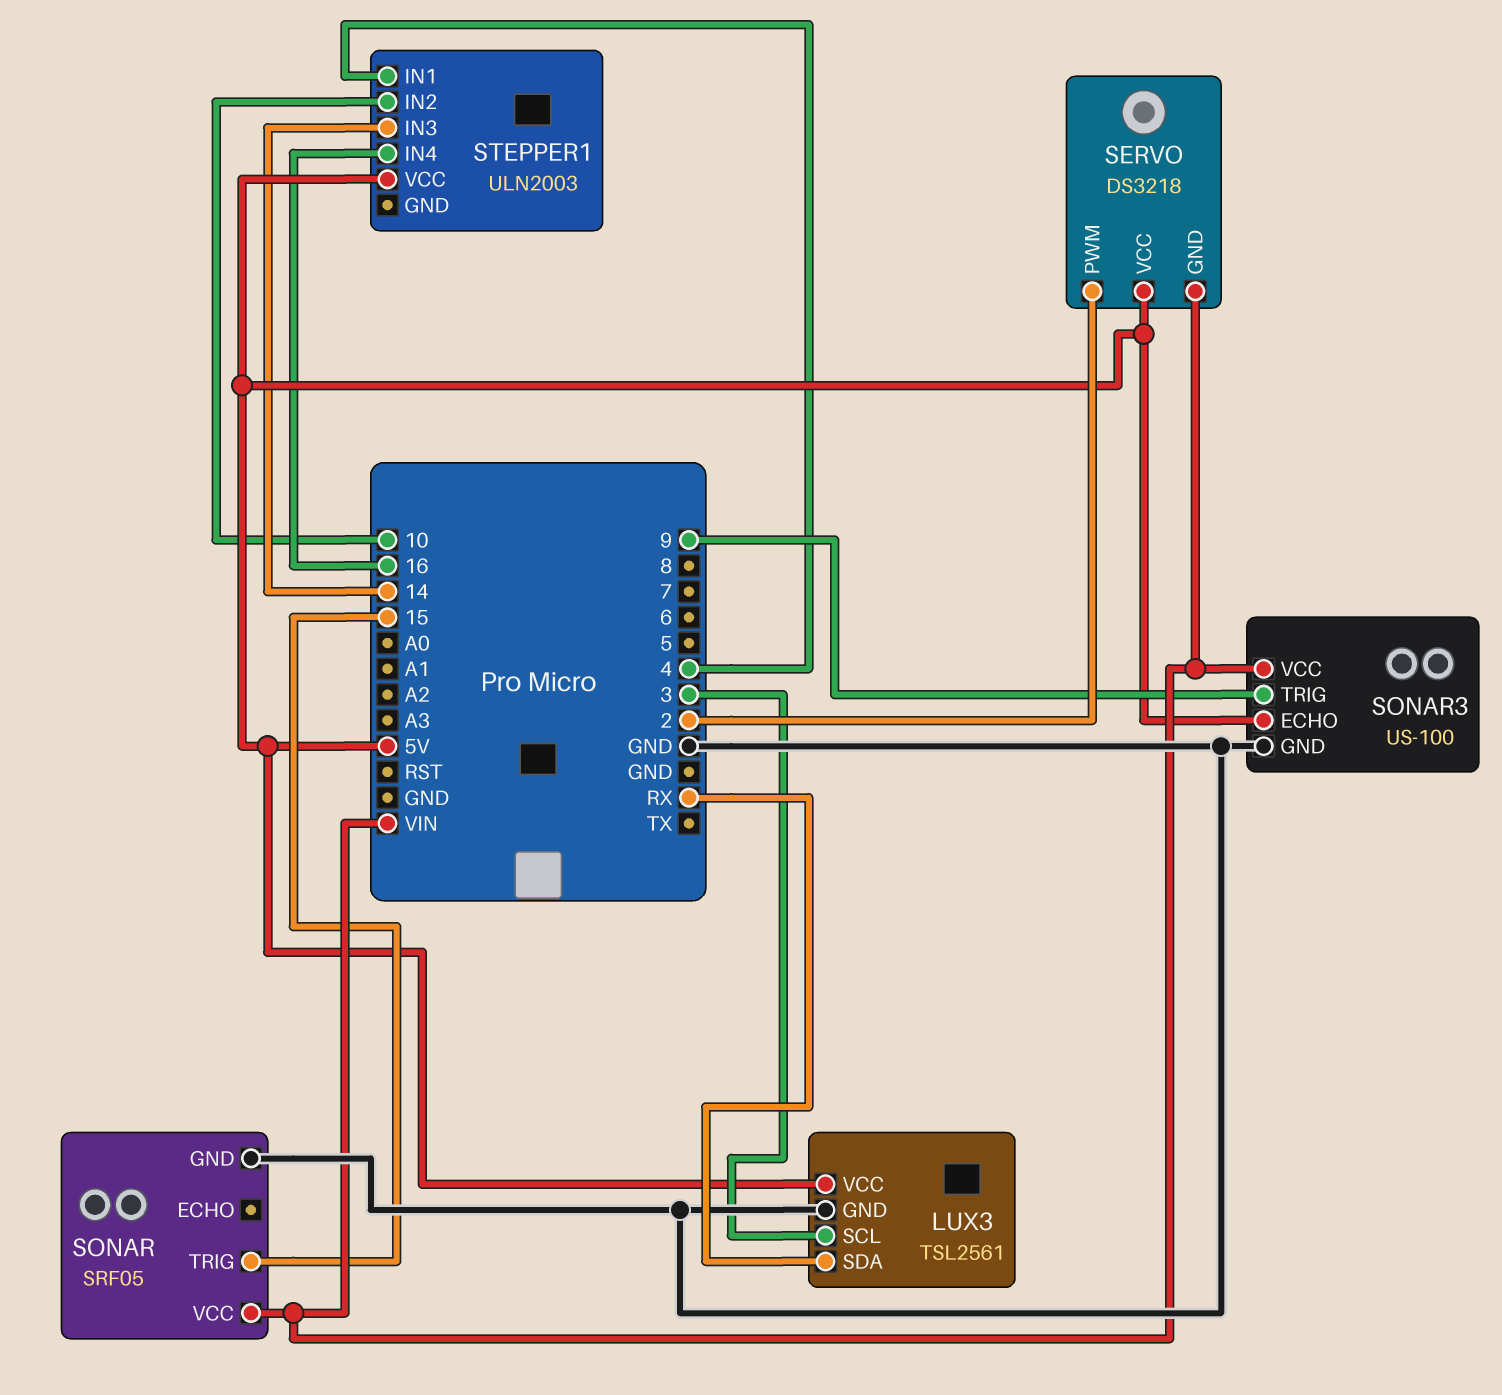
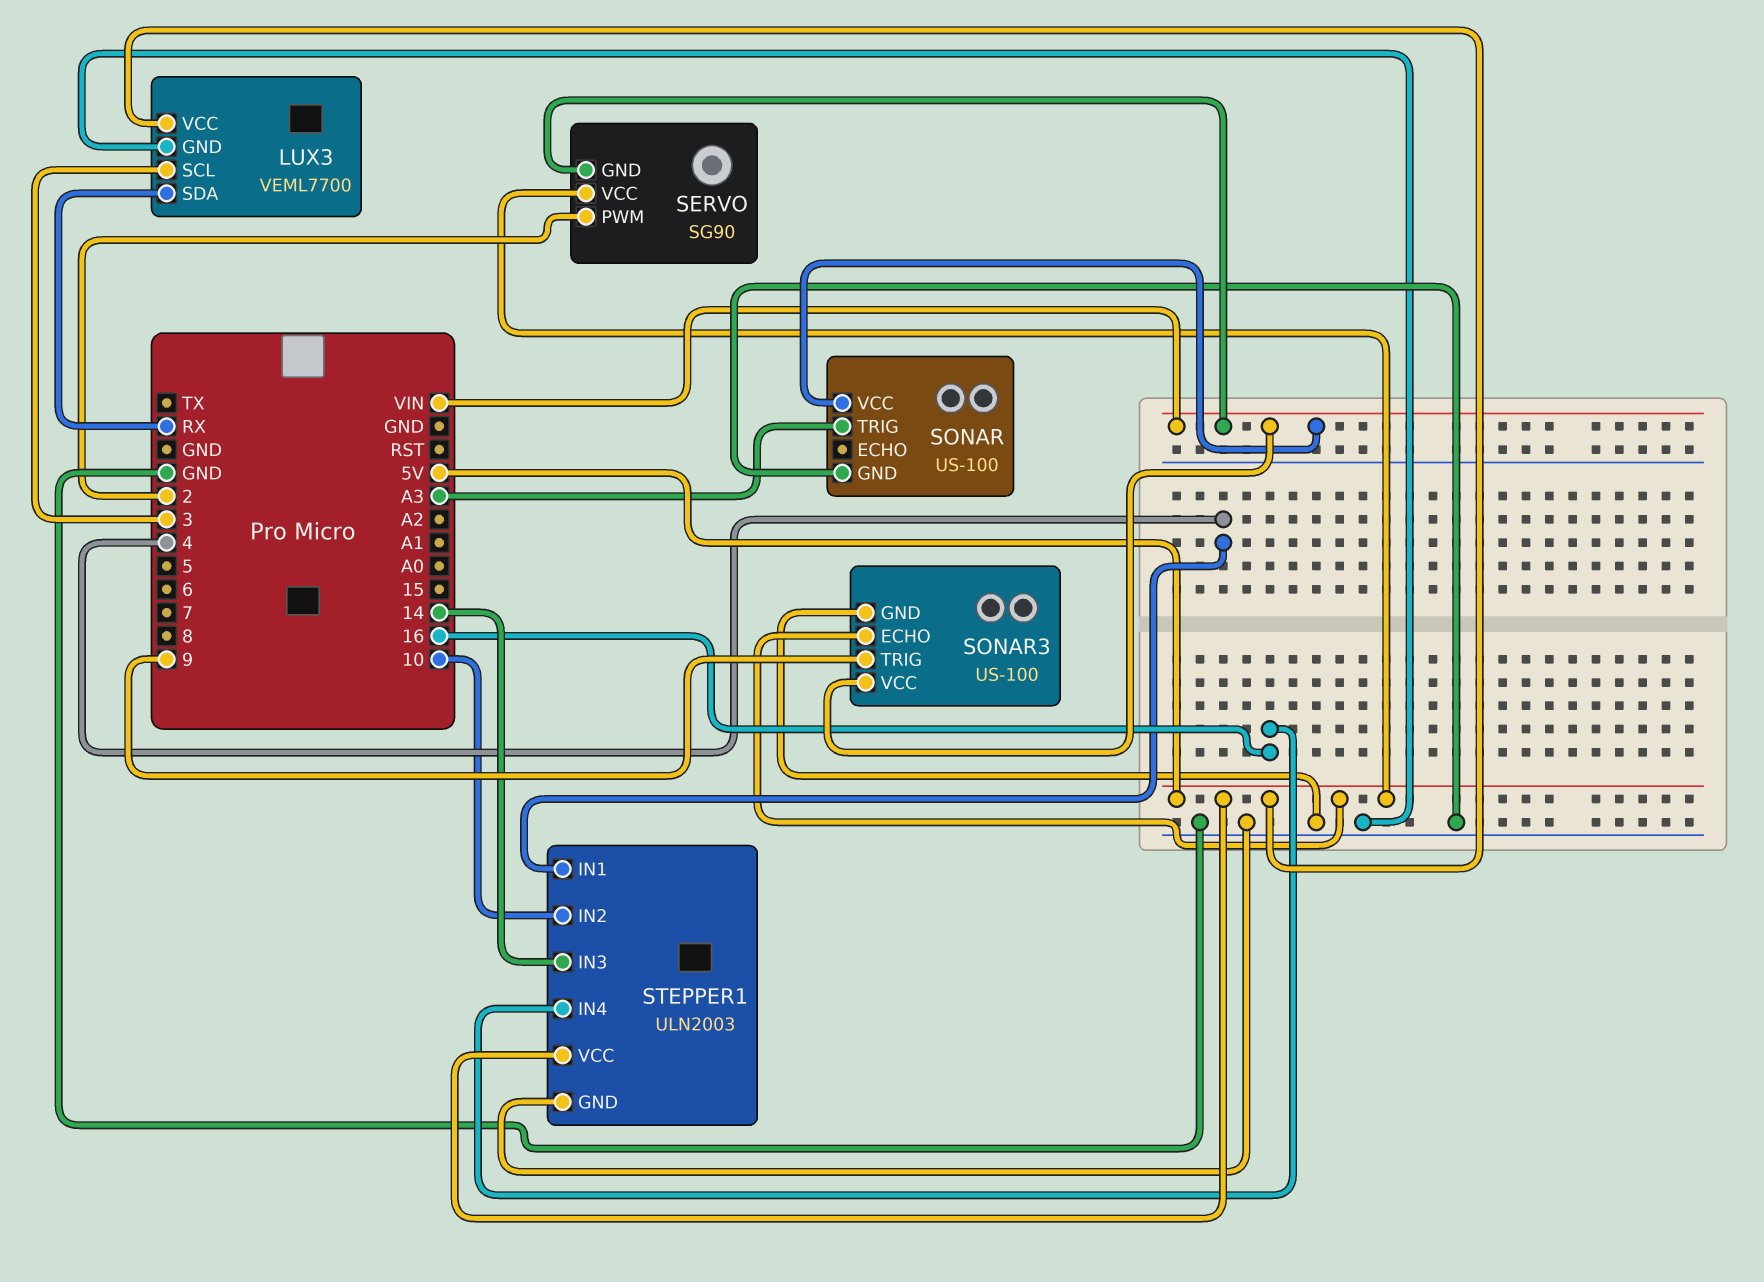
LUX3: TSL2561 -> VEML7700
SERVO: DS3218 -> SG90
SONAR: SRF05 -> US-100
SONAR pin TRIG: 15 -> A3
STEPPER1 pin GND: none -> GND

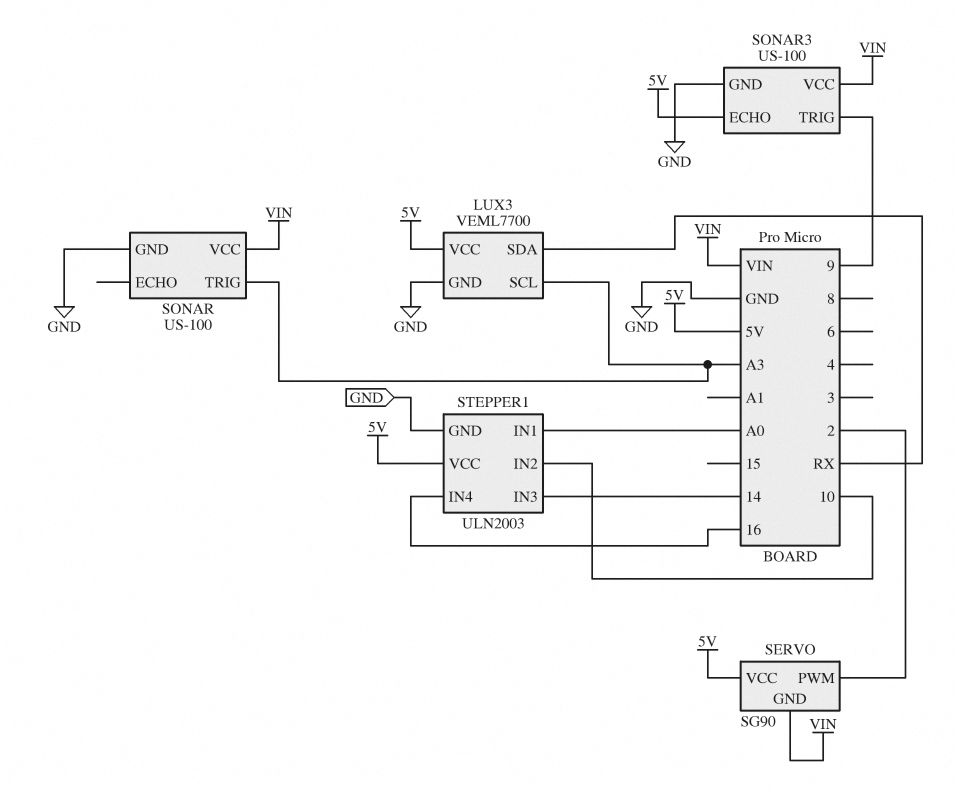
LUX3 pin SCL: 3 -> A3
STEPPER1 pin IN1: 4 -> A0

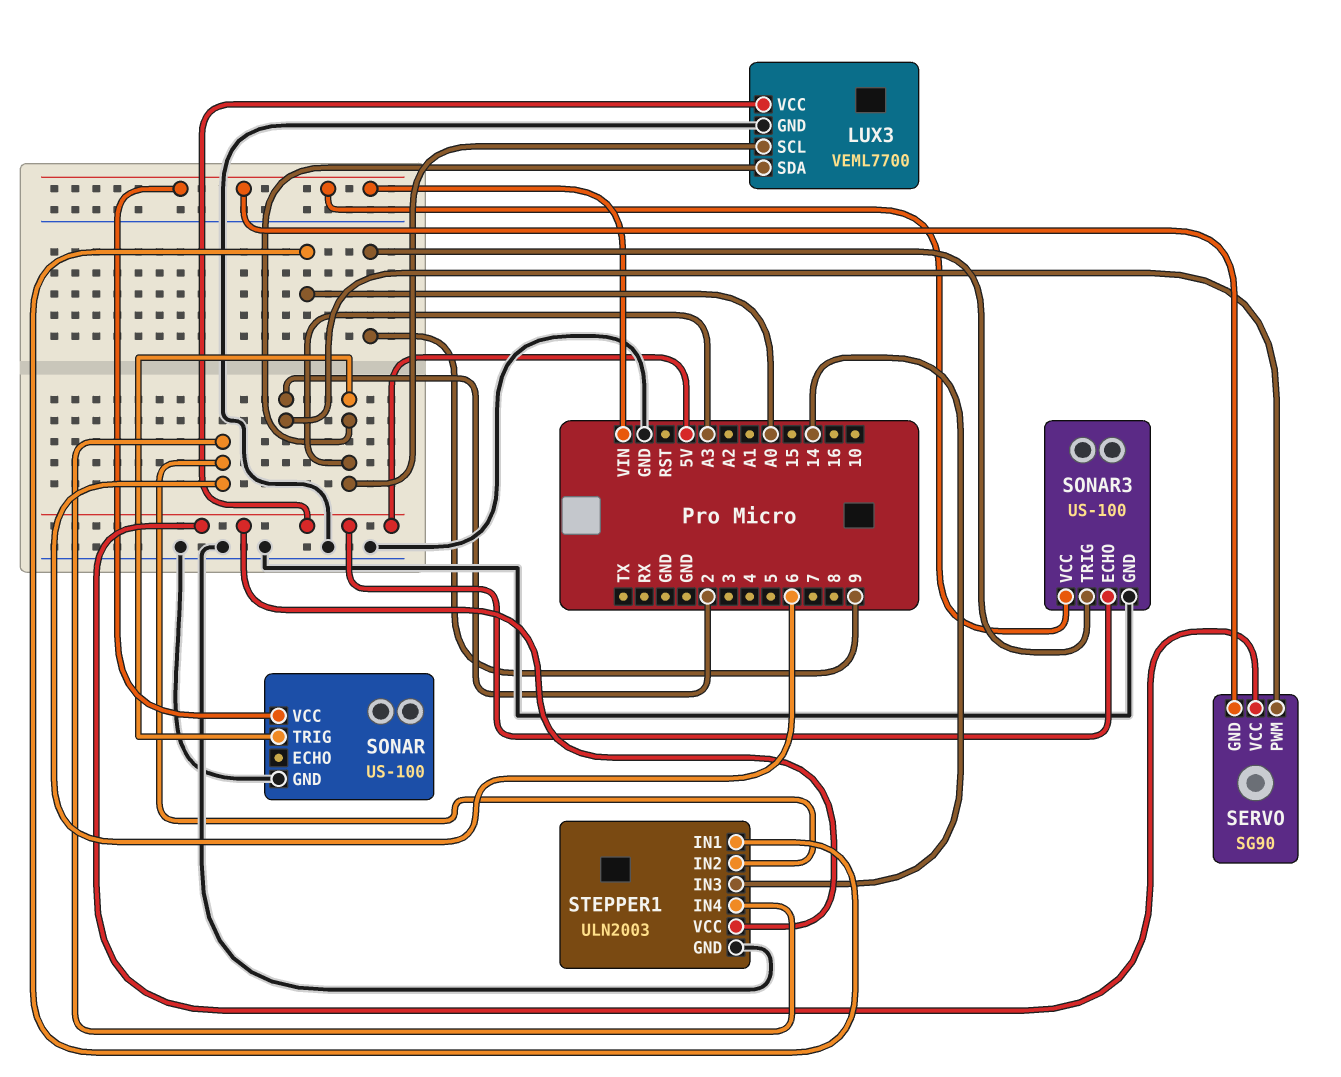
LUX3 pin SDA: RX -> A3
STEPPER1 pin IN2: 10 -> 6
STEPPER1 pin IN4: 16 -> 6

